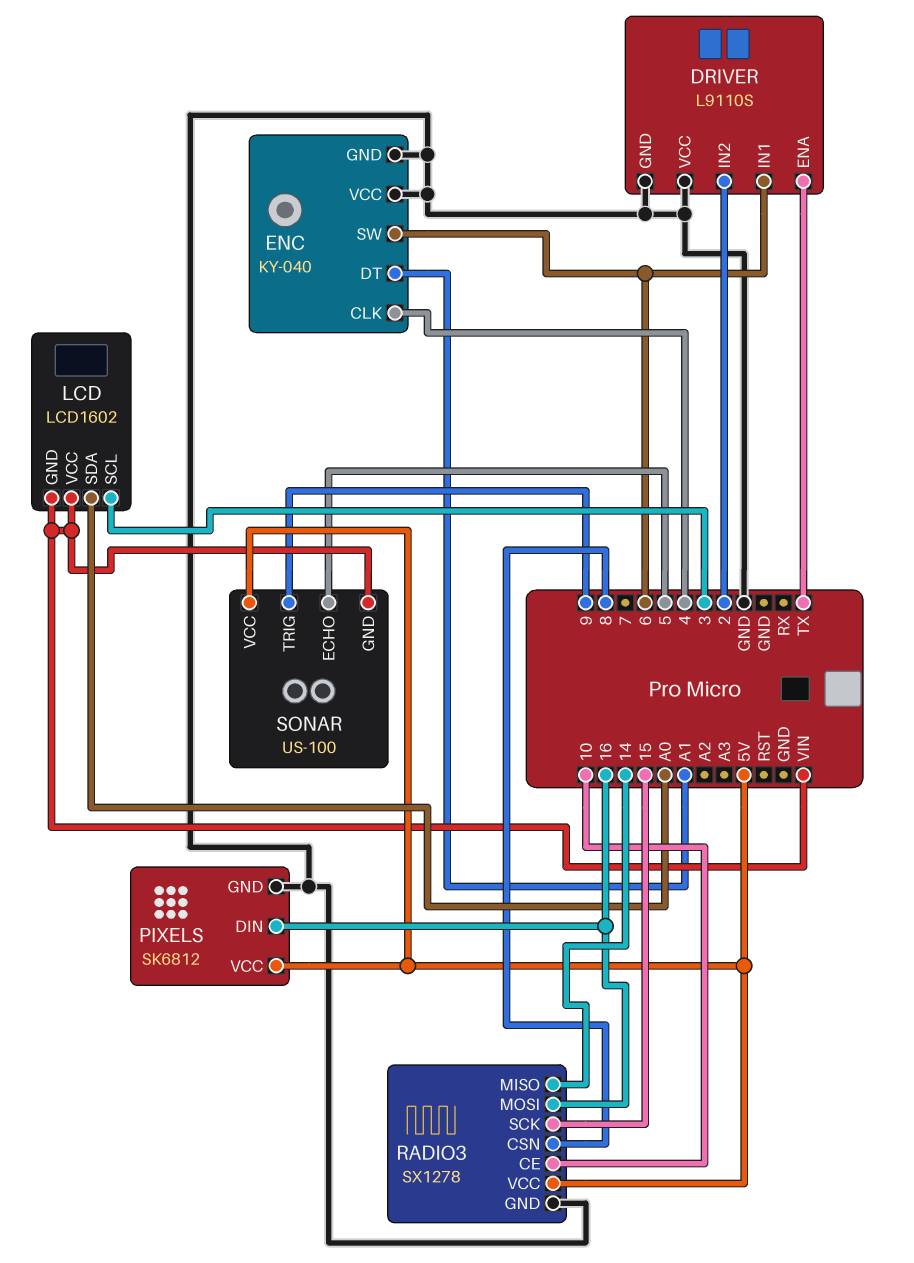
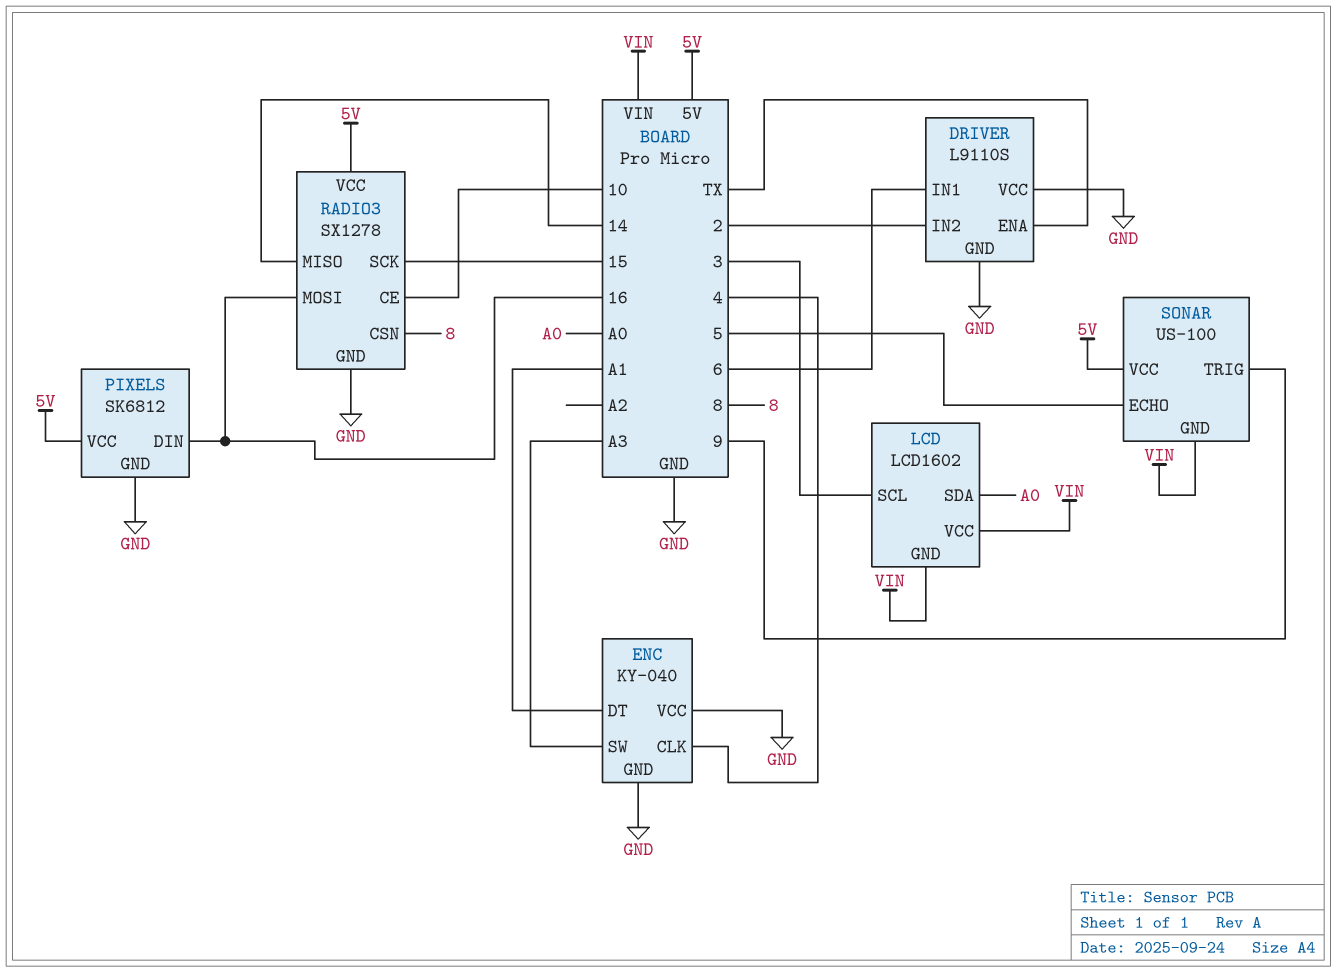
ENC pin SW: 6 -> A3

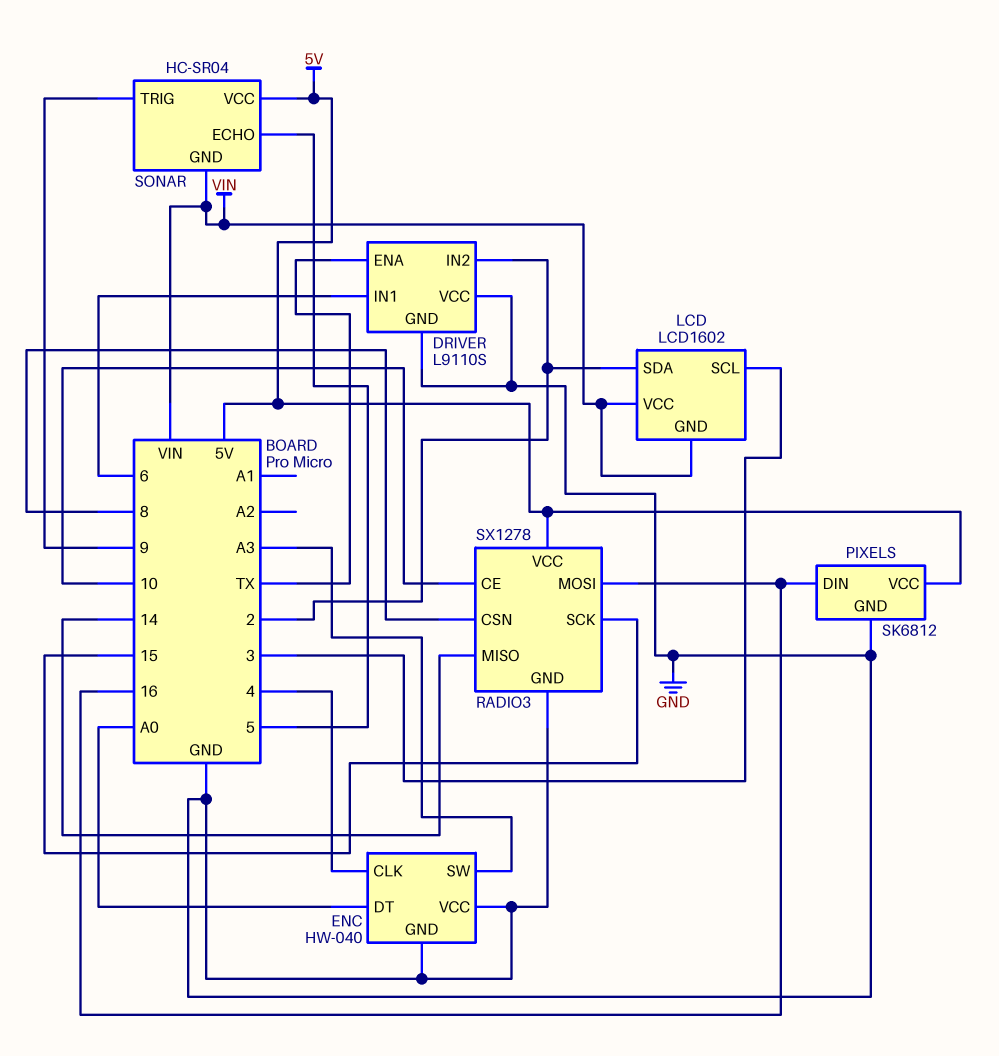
ENC: KY-040 -> HW-040
ENC pin DT: A1 -> A0
LCD pin SDA: A0 -> 2
SONAR: US-100 -> HC-SR04

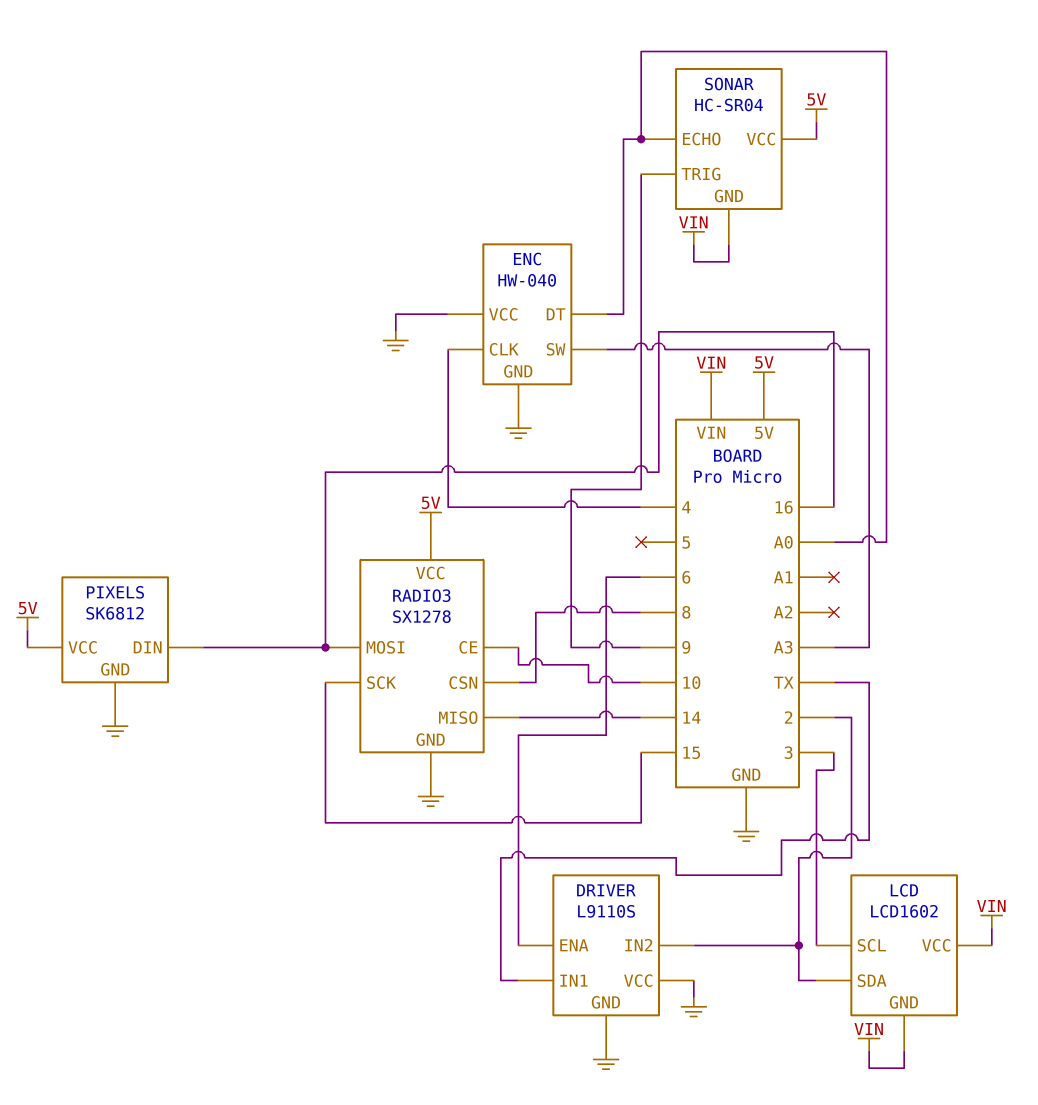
DRIVER pin ENA: TX -> 6
DRIVER pin IN1: 6 -> TX
SONAR pin ECHO: 5 -> A0

